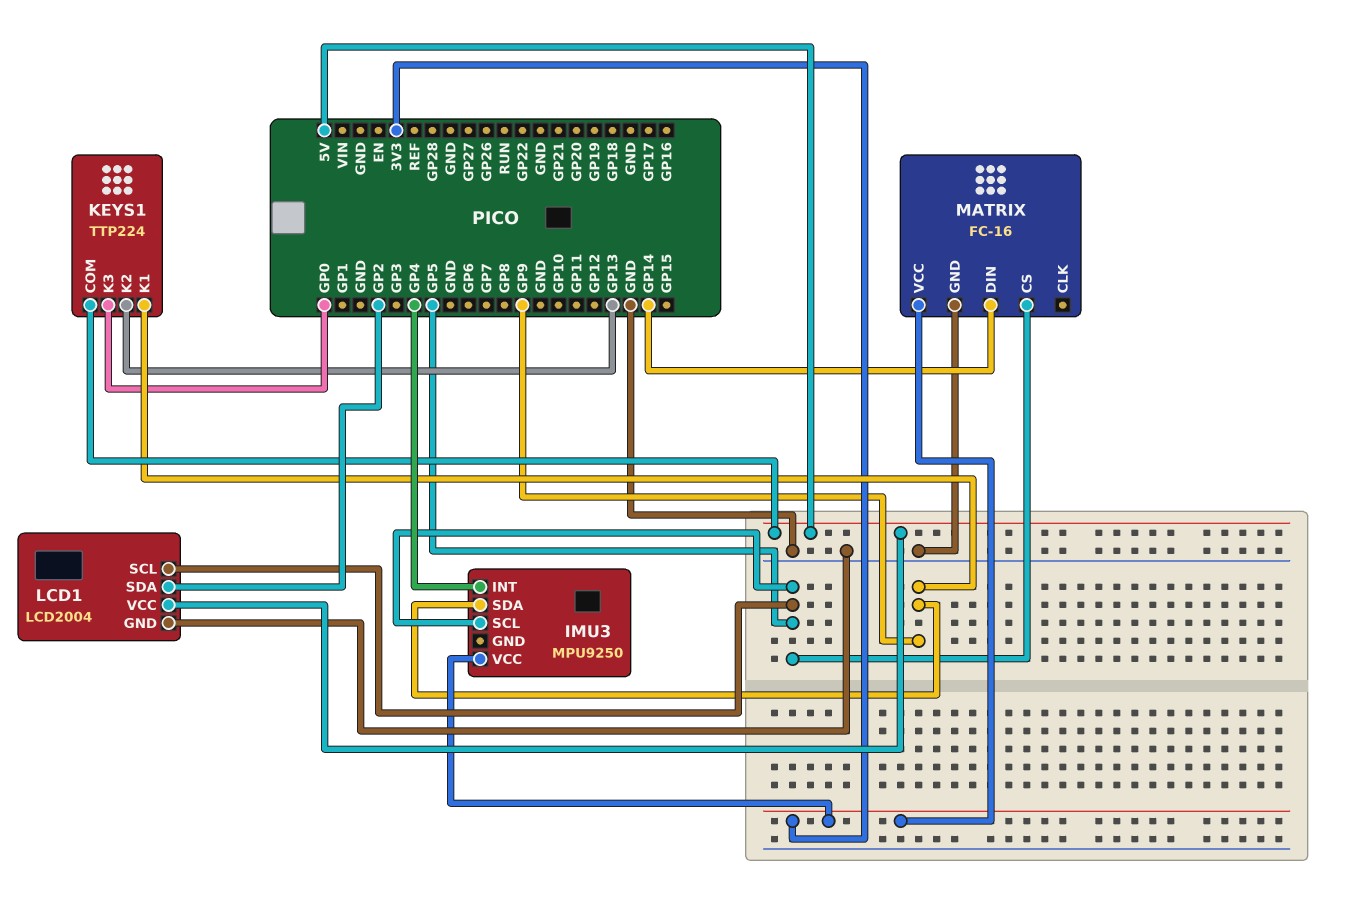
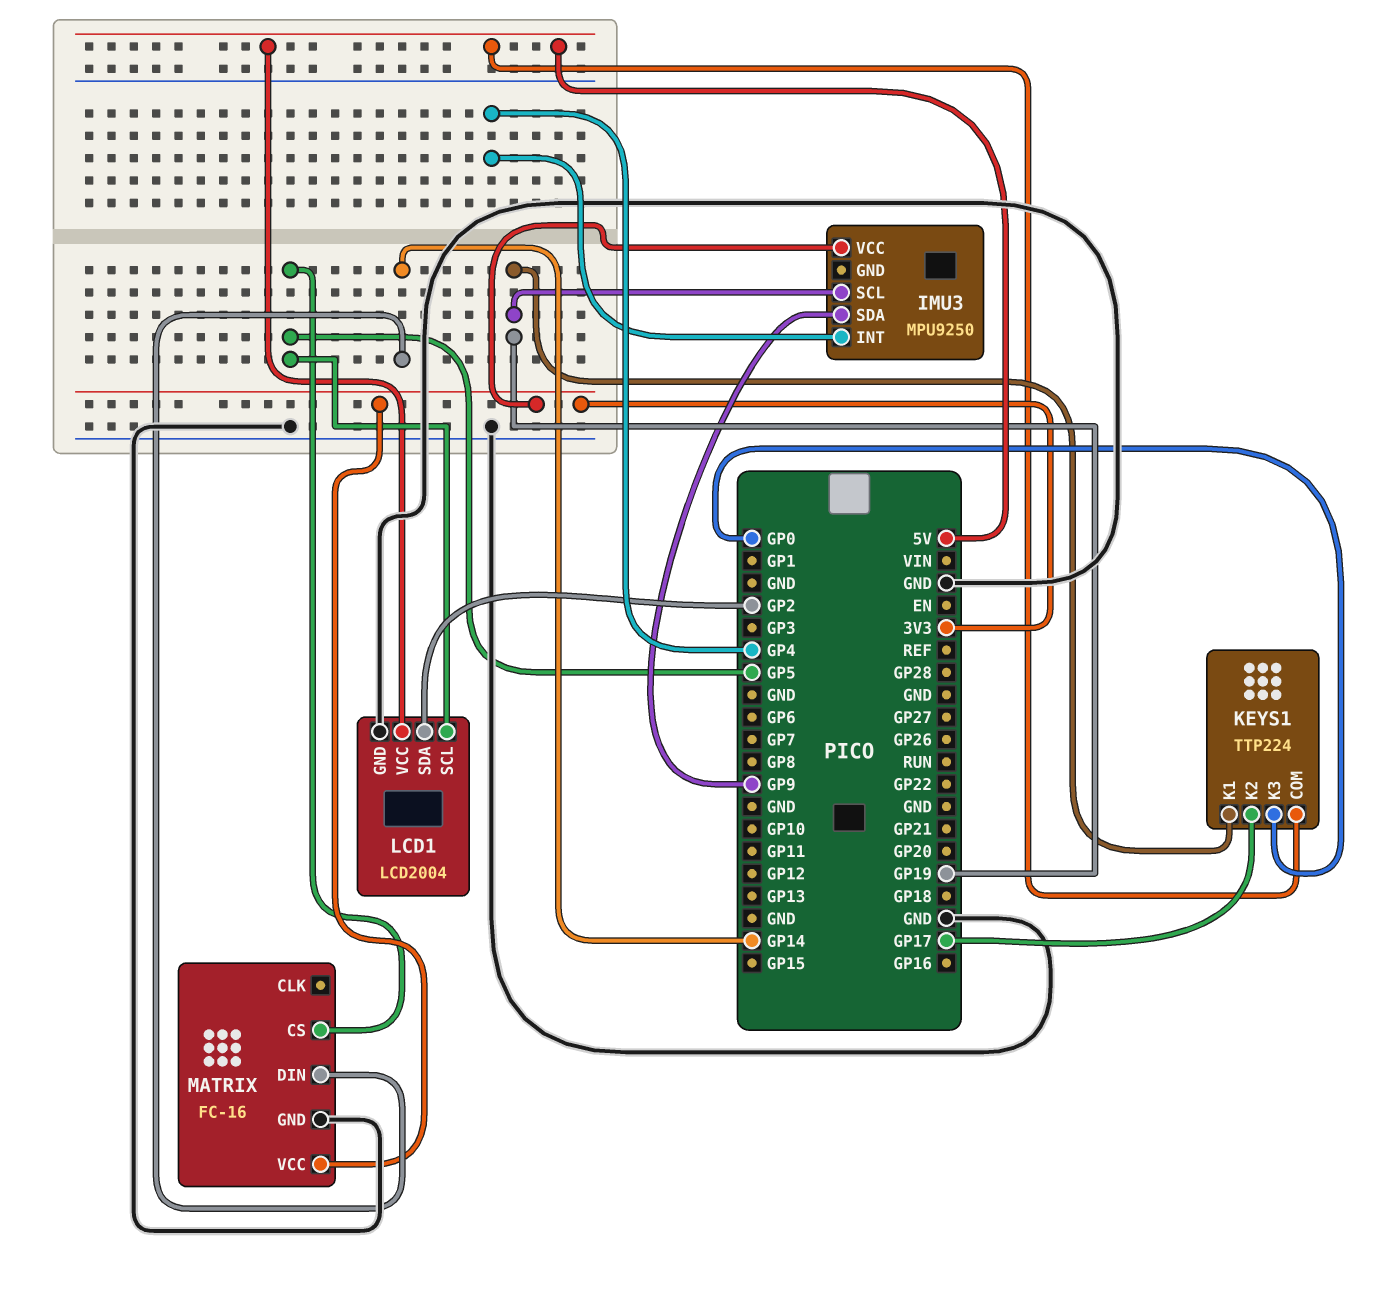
IMU3 pin SCL: GP5 -> GP19
KEYS1 pin K1: GP9 -> GP19
KEYS1 pin K2: GP13 -> GP17

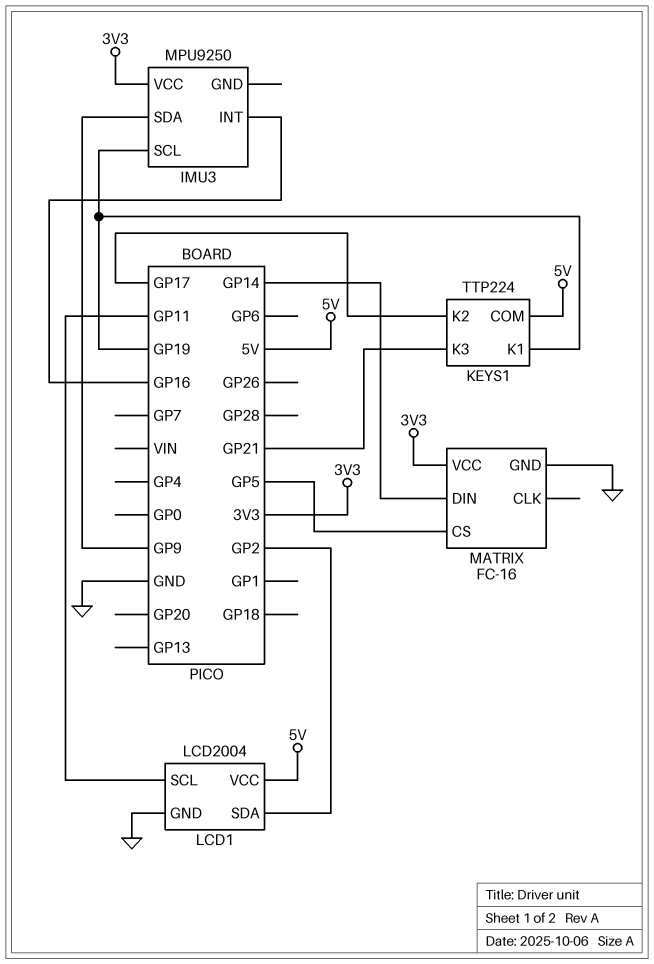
IMU3 pin INT: GP4 -> GP16
KEYS1 pin K3: GP0 -> GP21
LCD1 pin SCL: GP5 -> GP11

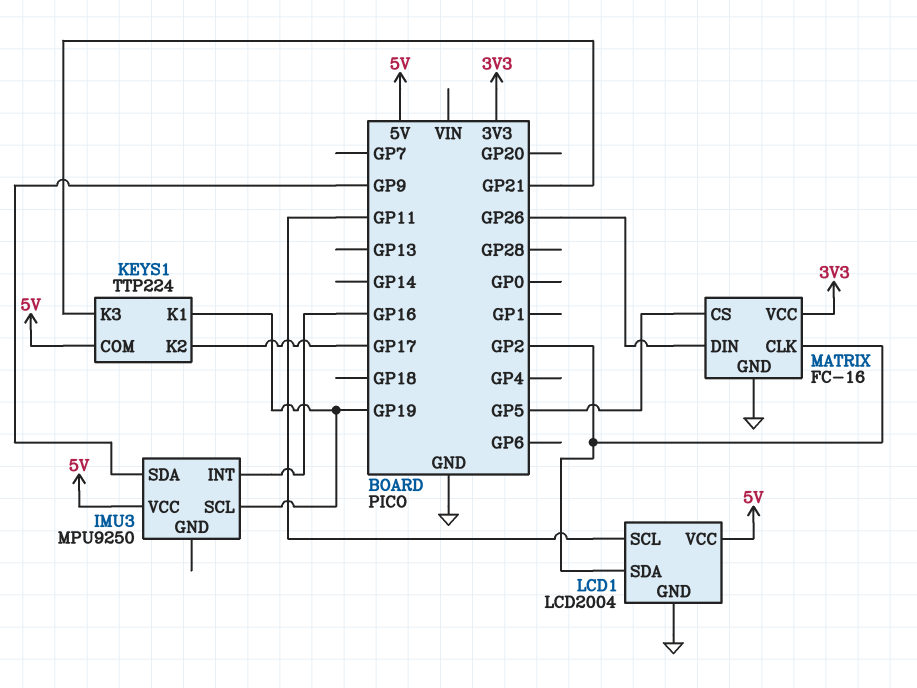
IMU3 pin VCC: 3V3 -> 5V
MATRIX pin CLK: none -> GP2
MATRIX pin DIN: GP14 -> GP26

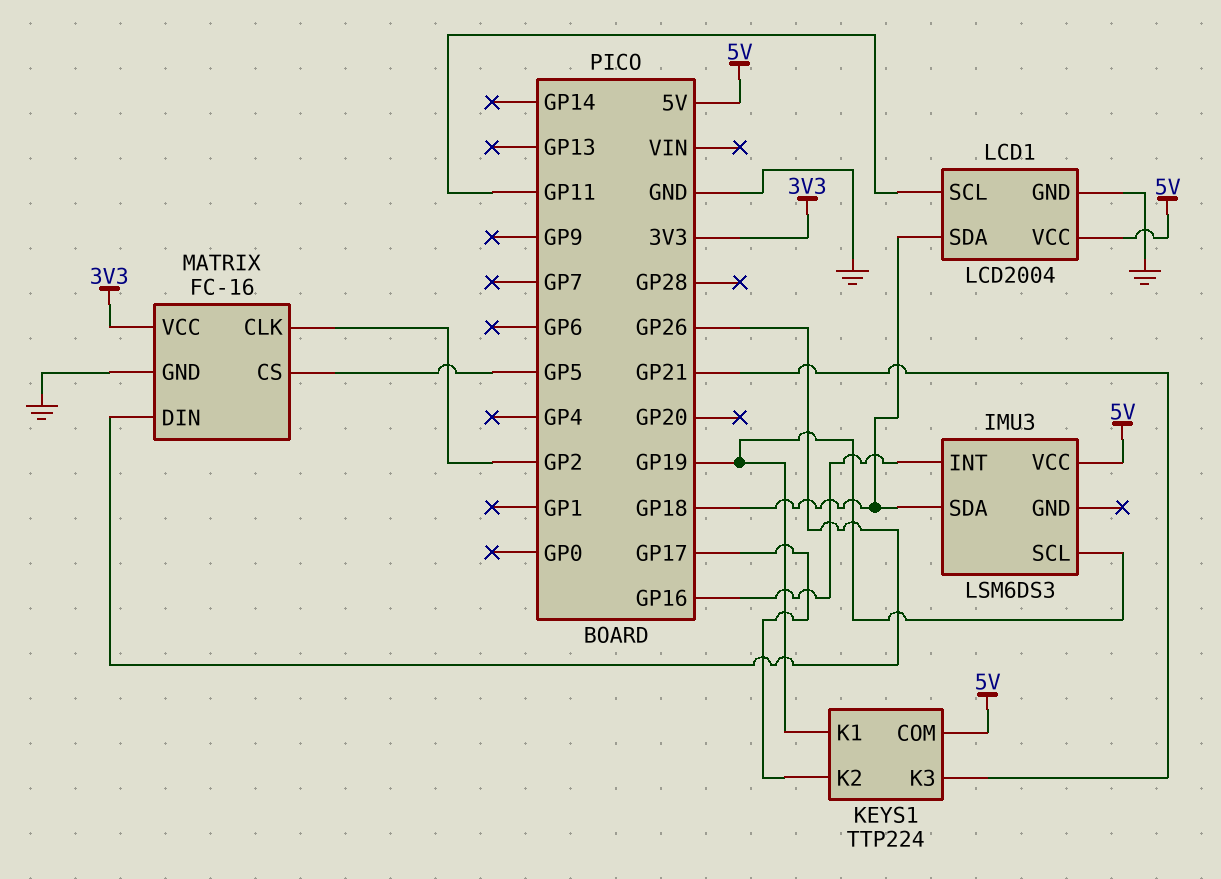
IMU3: MPU9250 -> LSM6DS3
IMU3 pin SDA: GP9 -> GP18
LCD1 pin SDA: GP2 -> GP18

